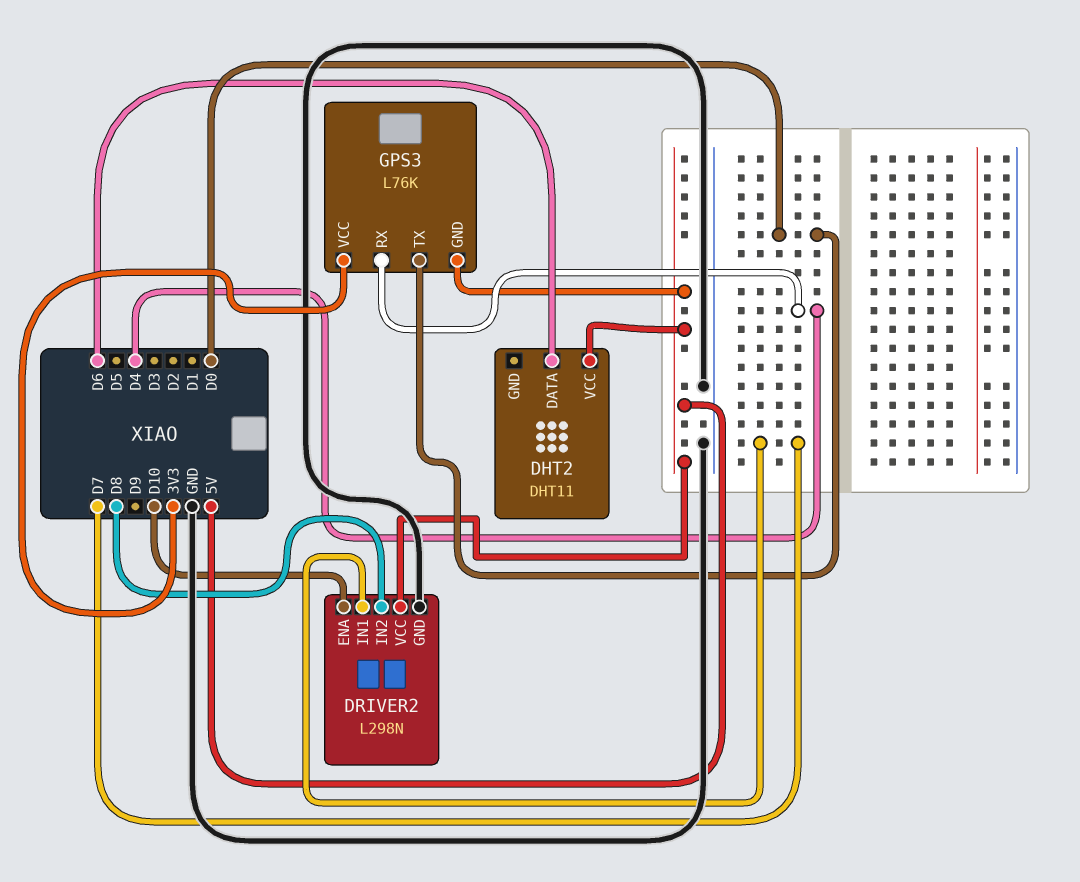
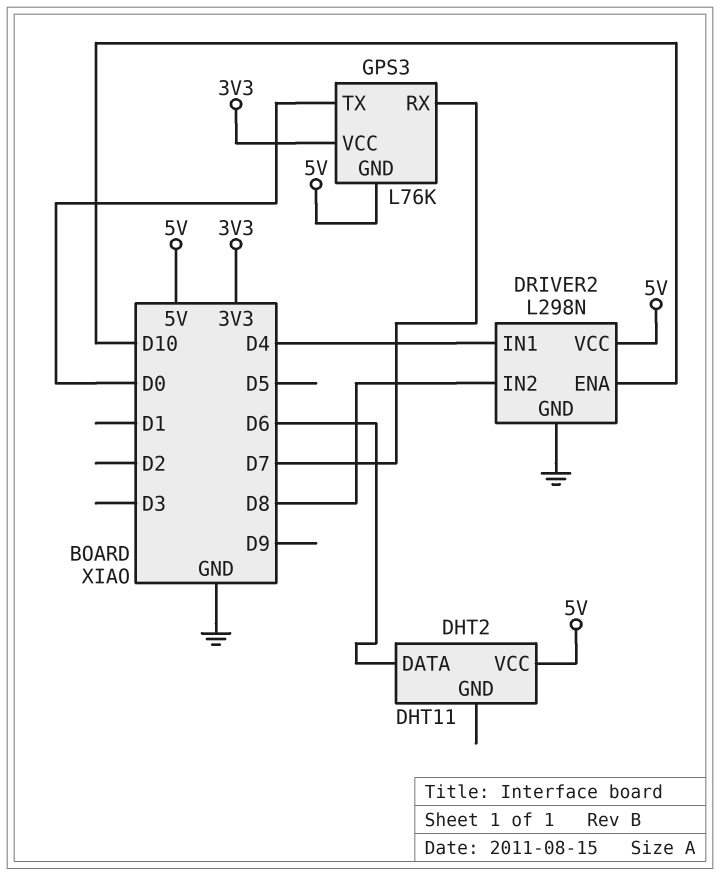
DRIVER2 pin IN1: D7 -> D4
GPS3 pin RX: D4 -> D7

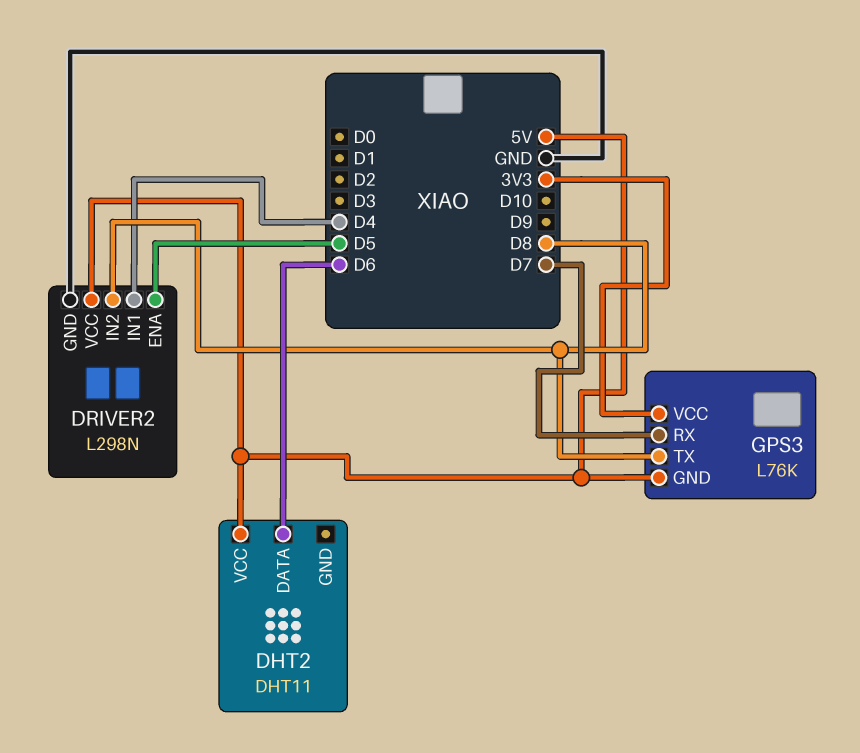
DRIVER2 pin ENA: D10 -> D5
GPS3 pin TX: D0 -> D8

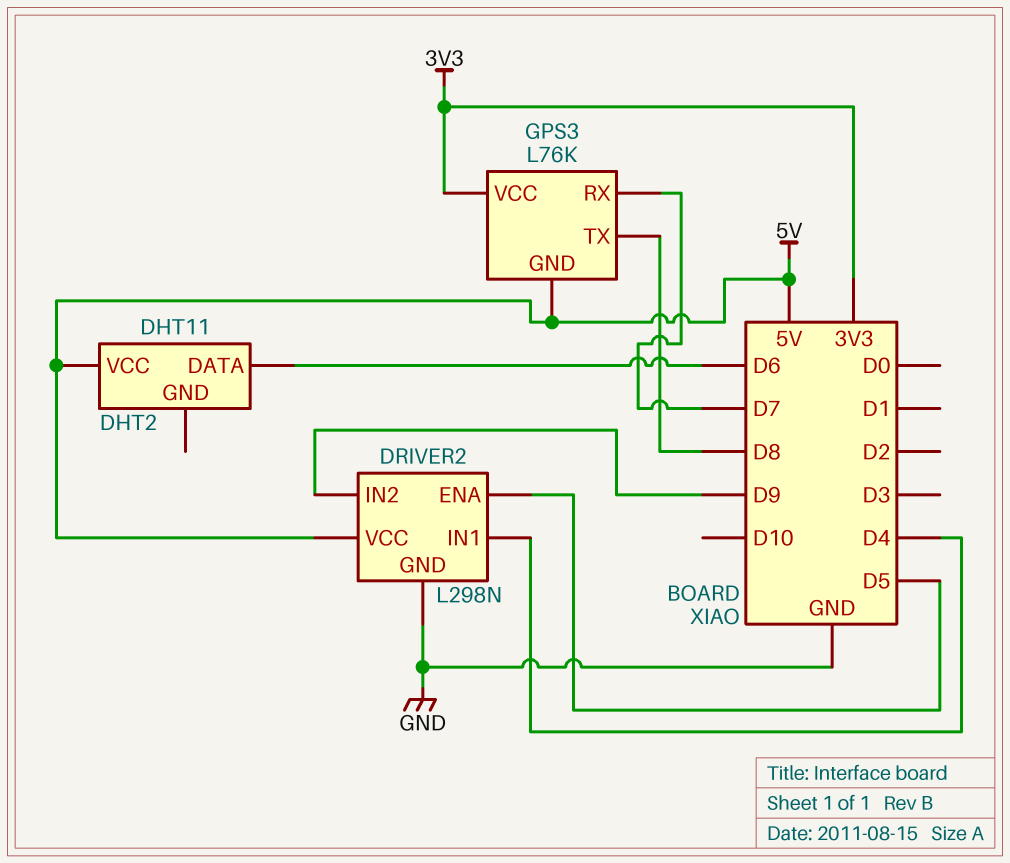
DRIVER2 pin IN2: D8 -> D9

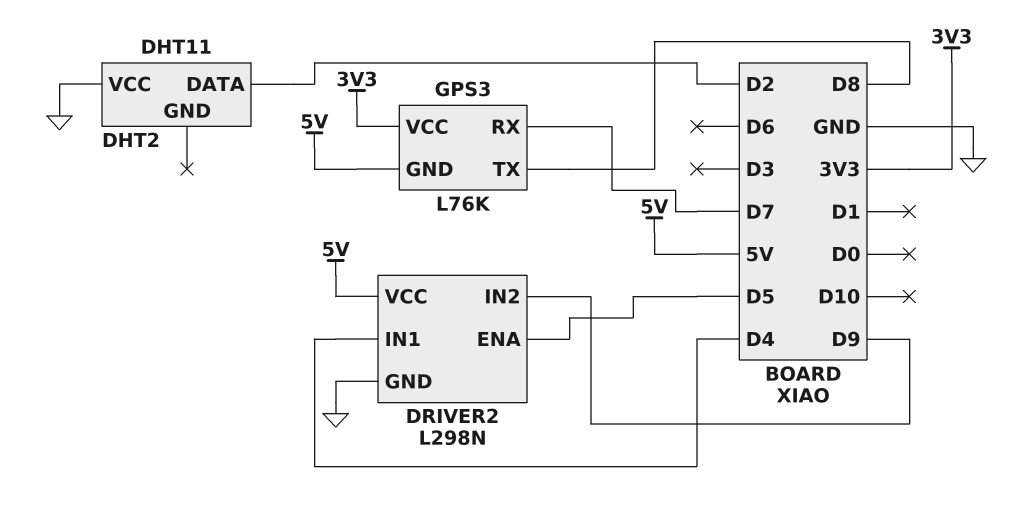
DHT2 pin DATA: D6 -> D2
DHT2 pin VCC: 5V -> GND

